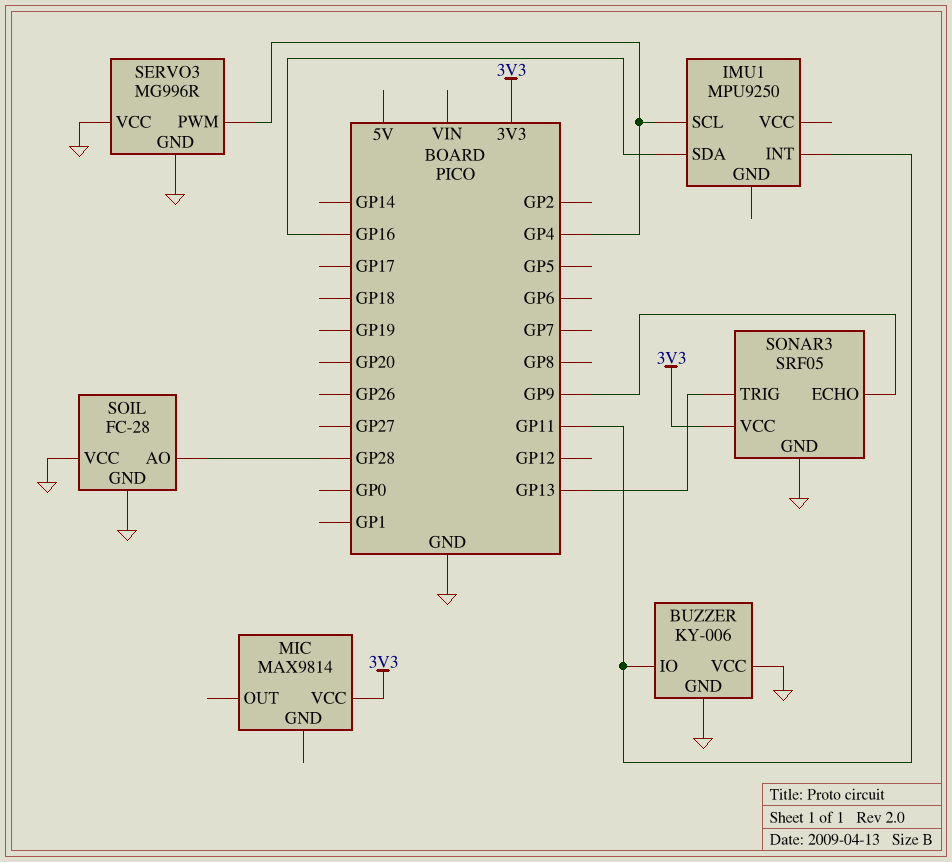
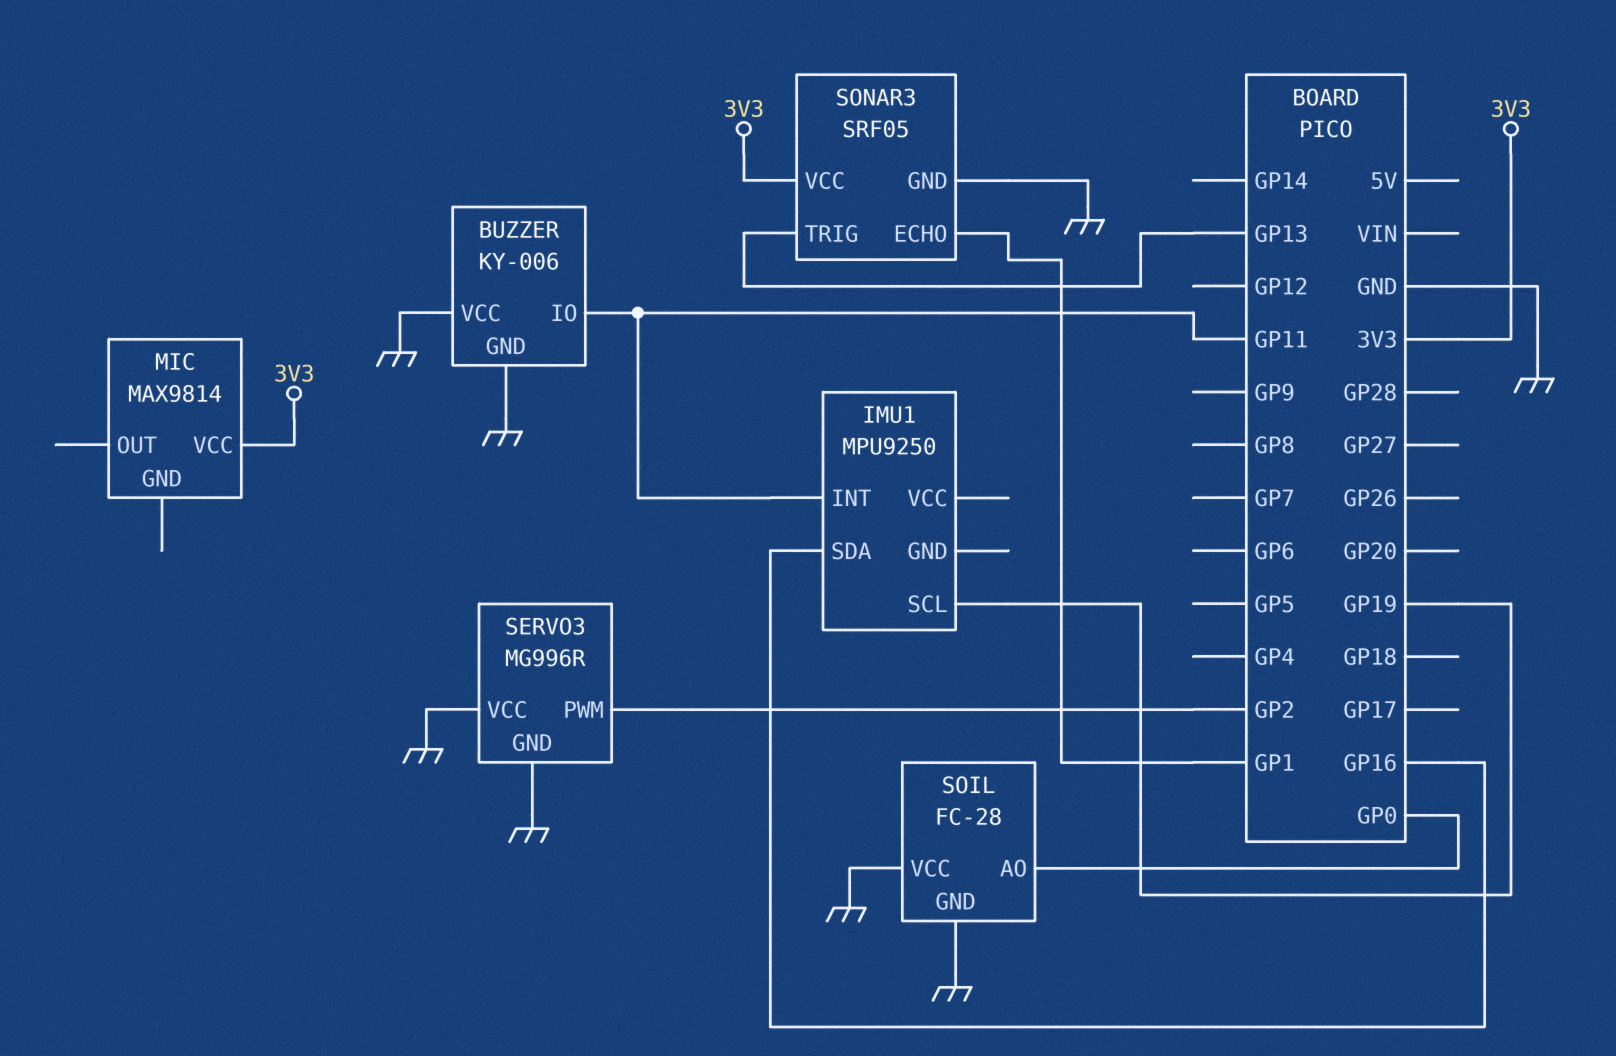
IMU1 pin SCL: GP4 -> GP19
SERVO3 pin PWM: GP4 -> GP2
SOIL pin AO: GP28 -> GP0
SONAR3 pin ECHO: GP9 -> GP1

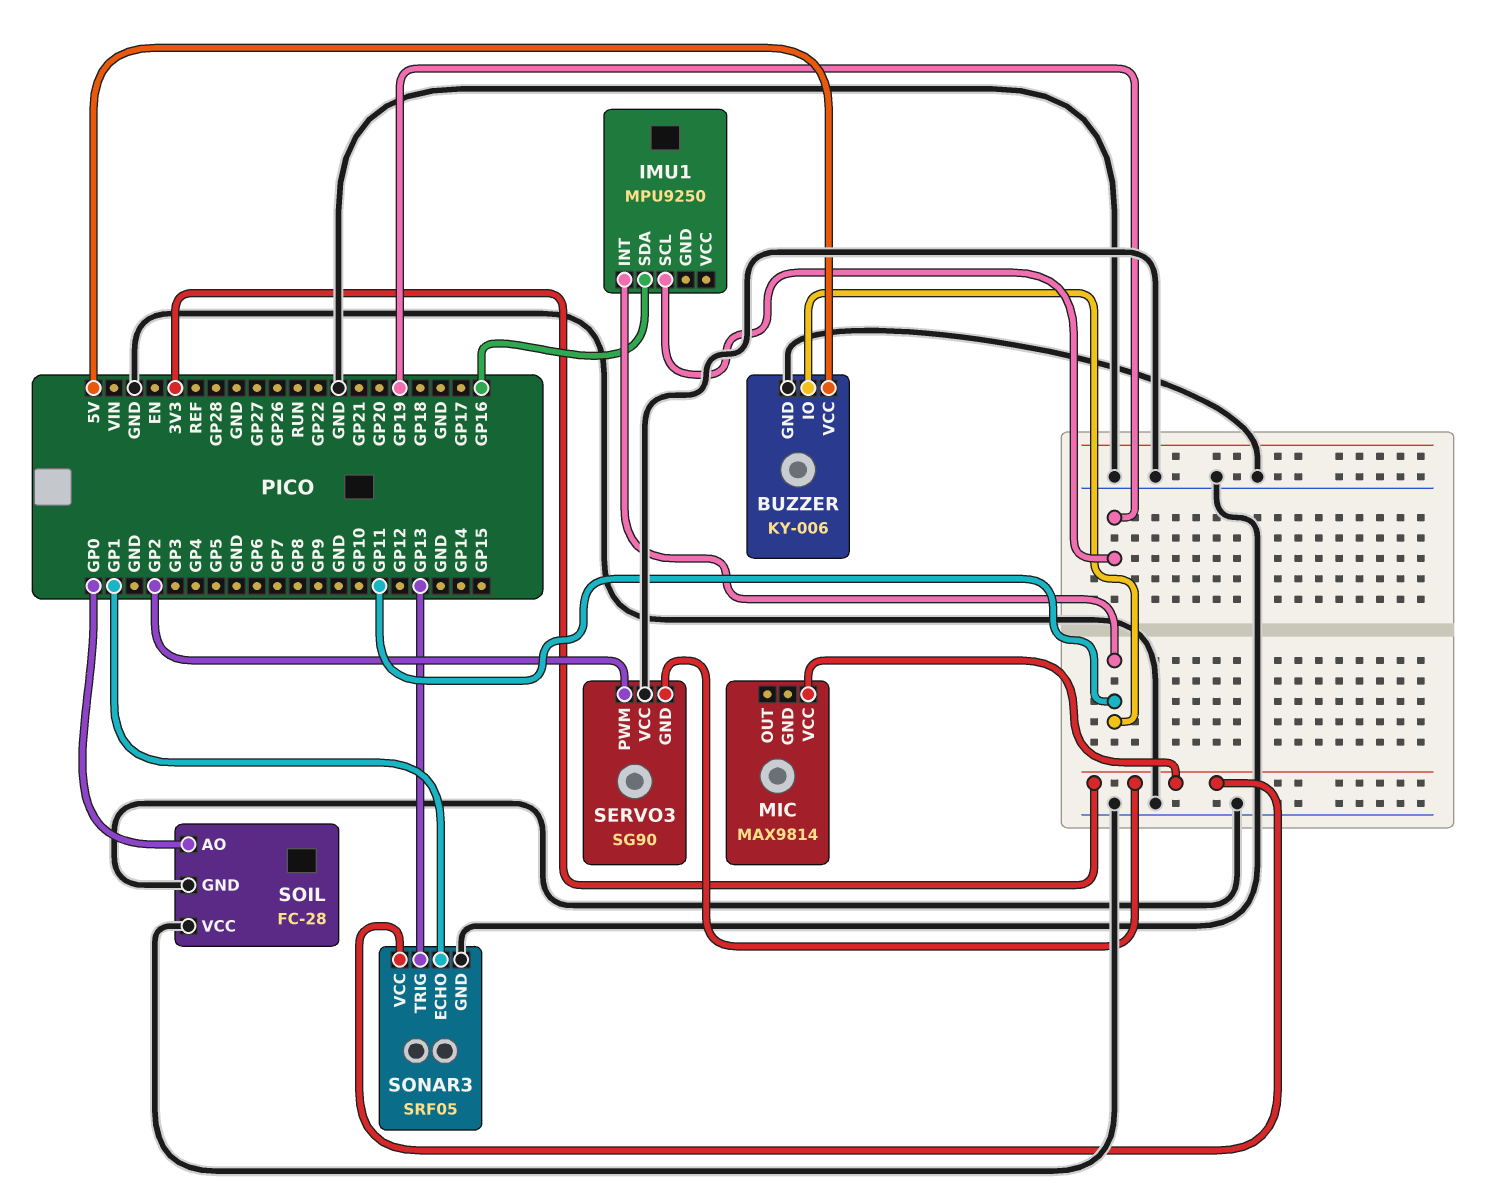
BUZZER pin VCC: GND -> 5V
SERVO3: MG996R -> SG90
SERVO3 pin GND: GND -> 3V3

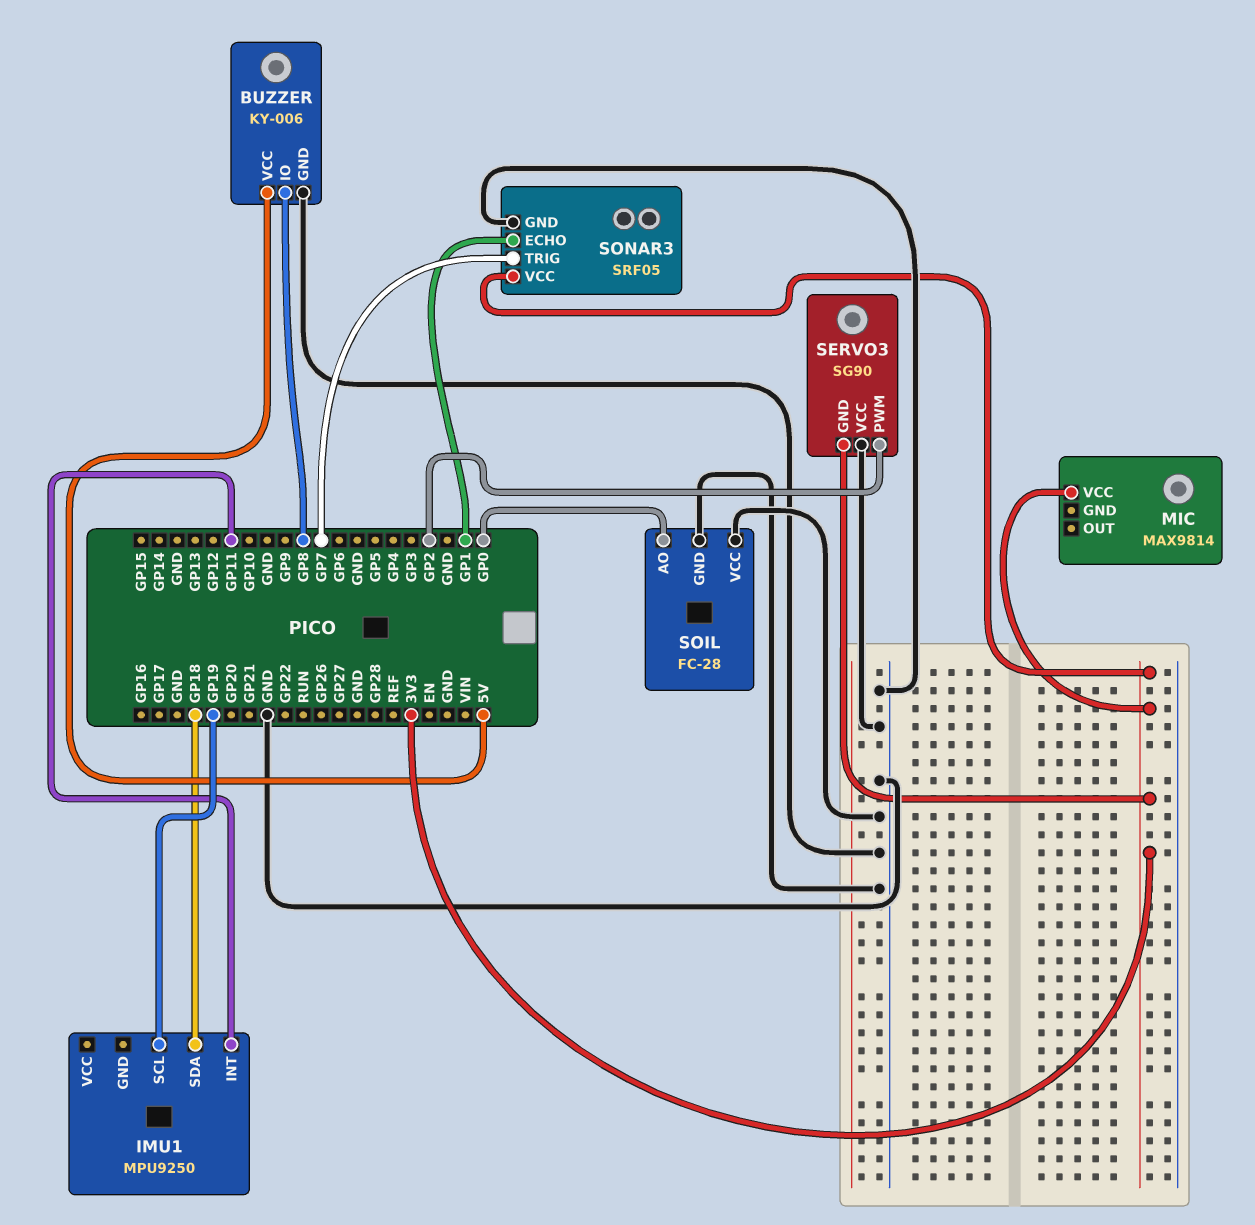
BUZZER pin IO: GP11 -> GP8
IMU1 pin SDA: GP16 -> GP18
SONAR3 pin TRIG: GP13 -> GP7

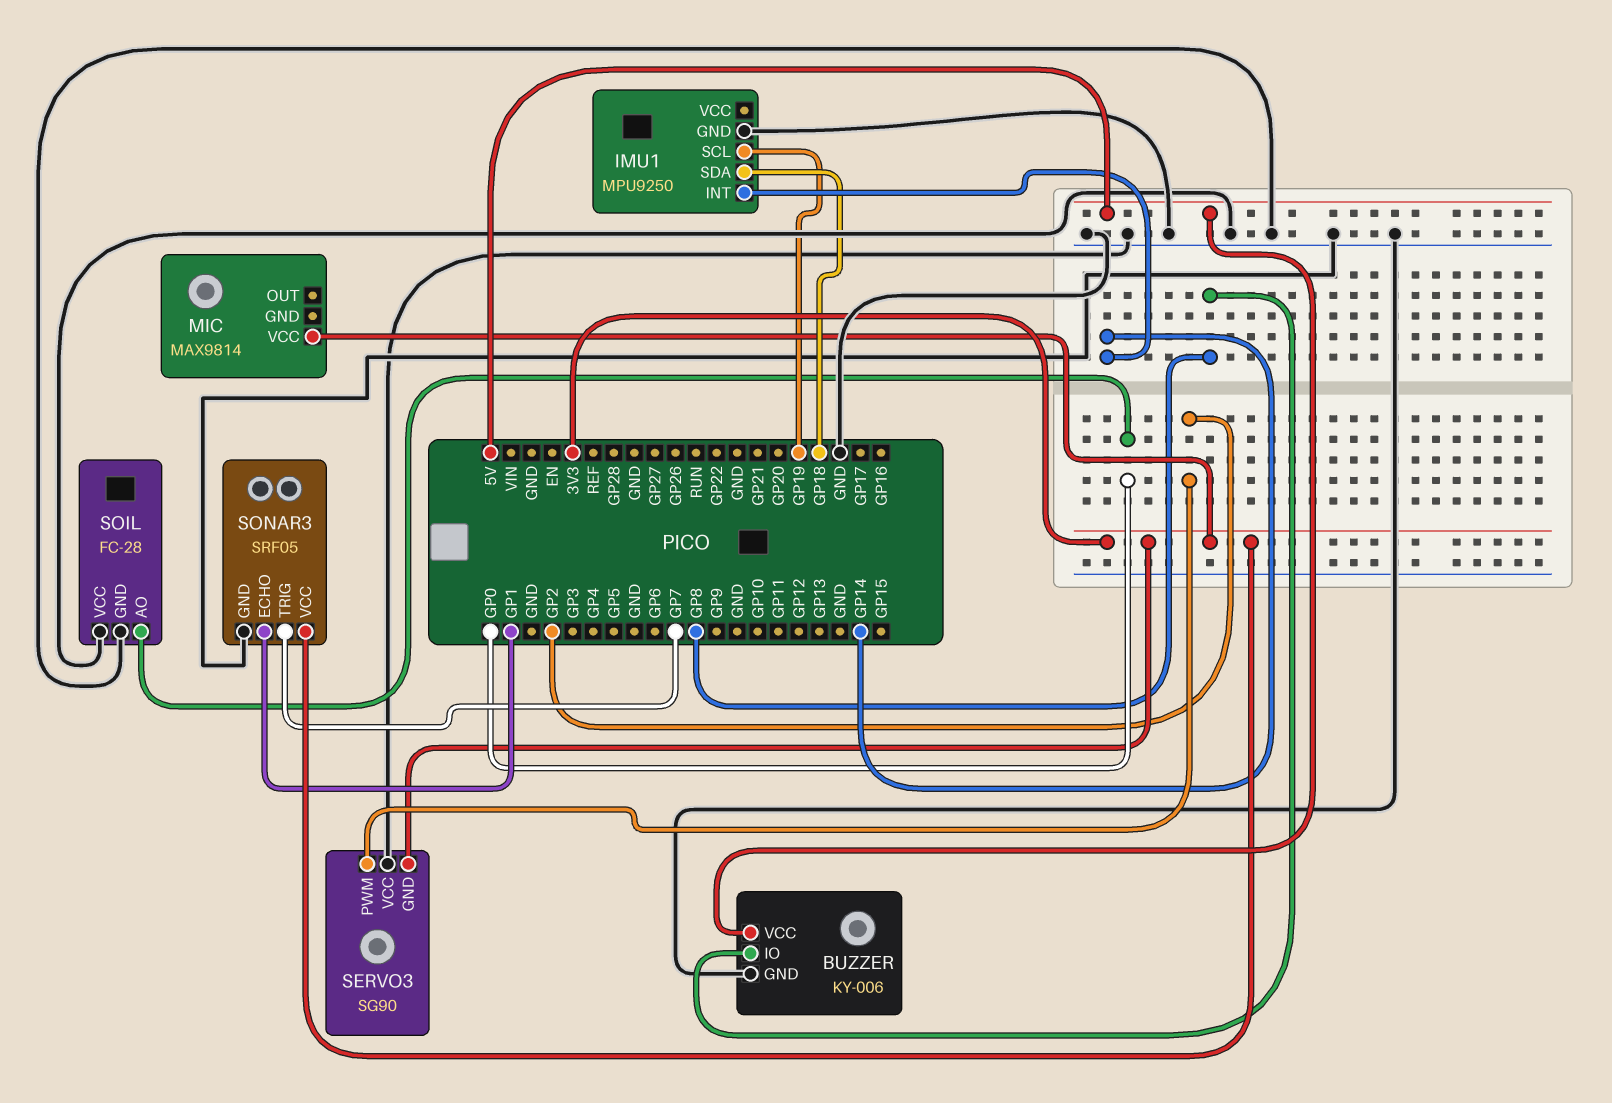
IMU1 pin GND: none -> GND
IMU1 pin INT: GP11 -> GP14

